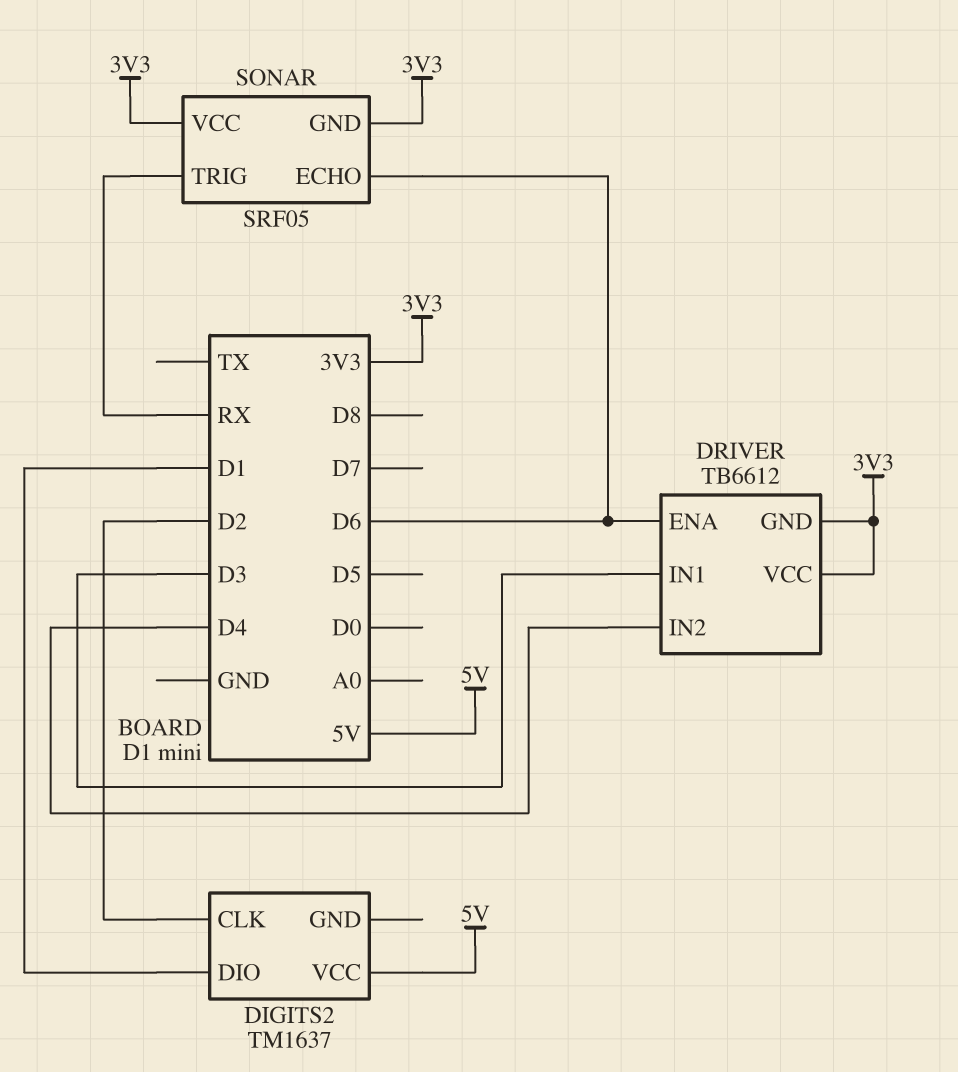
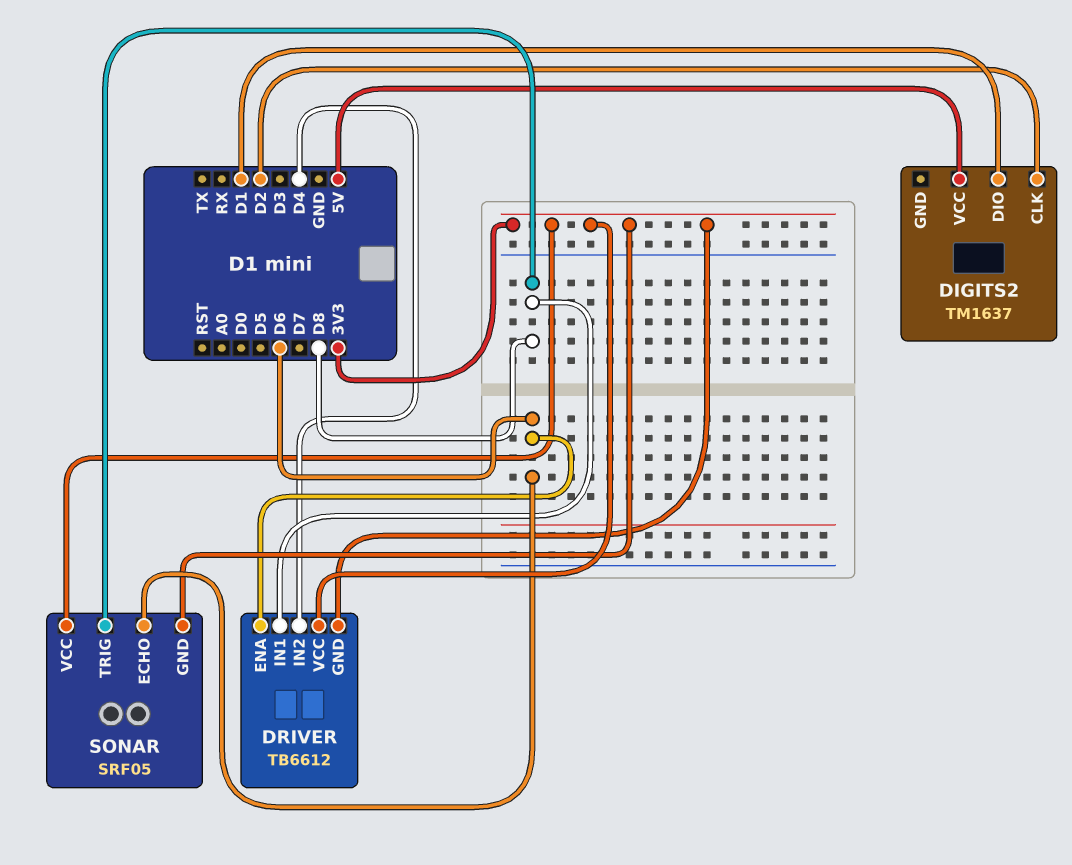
DRIVER pin IN1: D3 -> D8
SONAR pin TRIG: RX -> D8

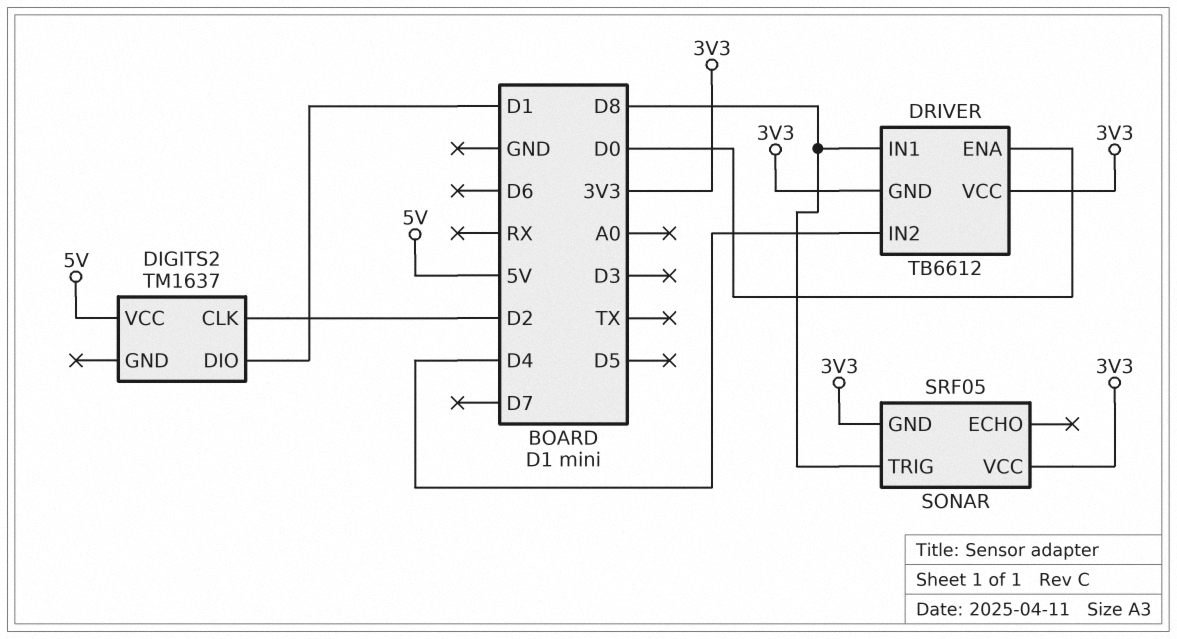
DRIVER pin ENA: D6 -> D0
SONAR pin ECHO: D6 -> none

